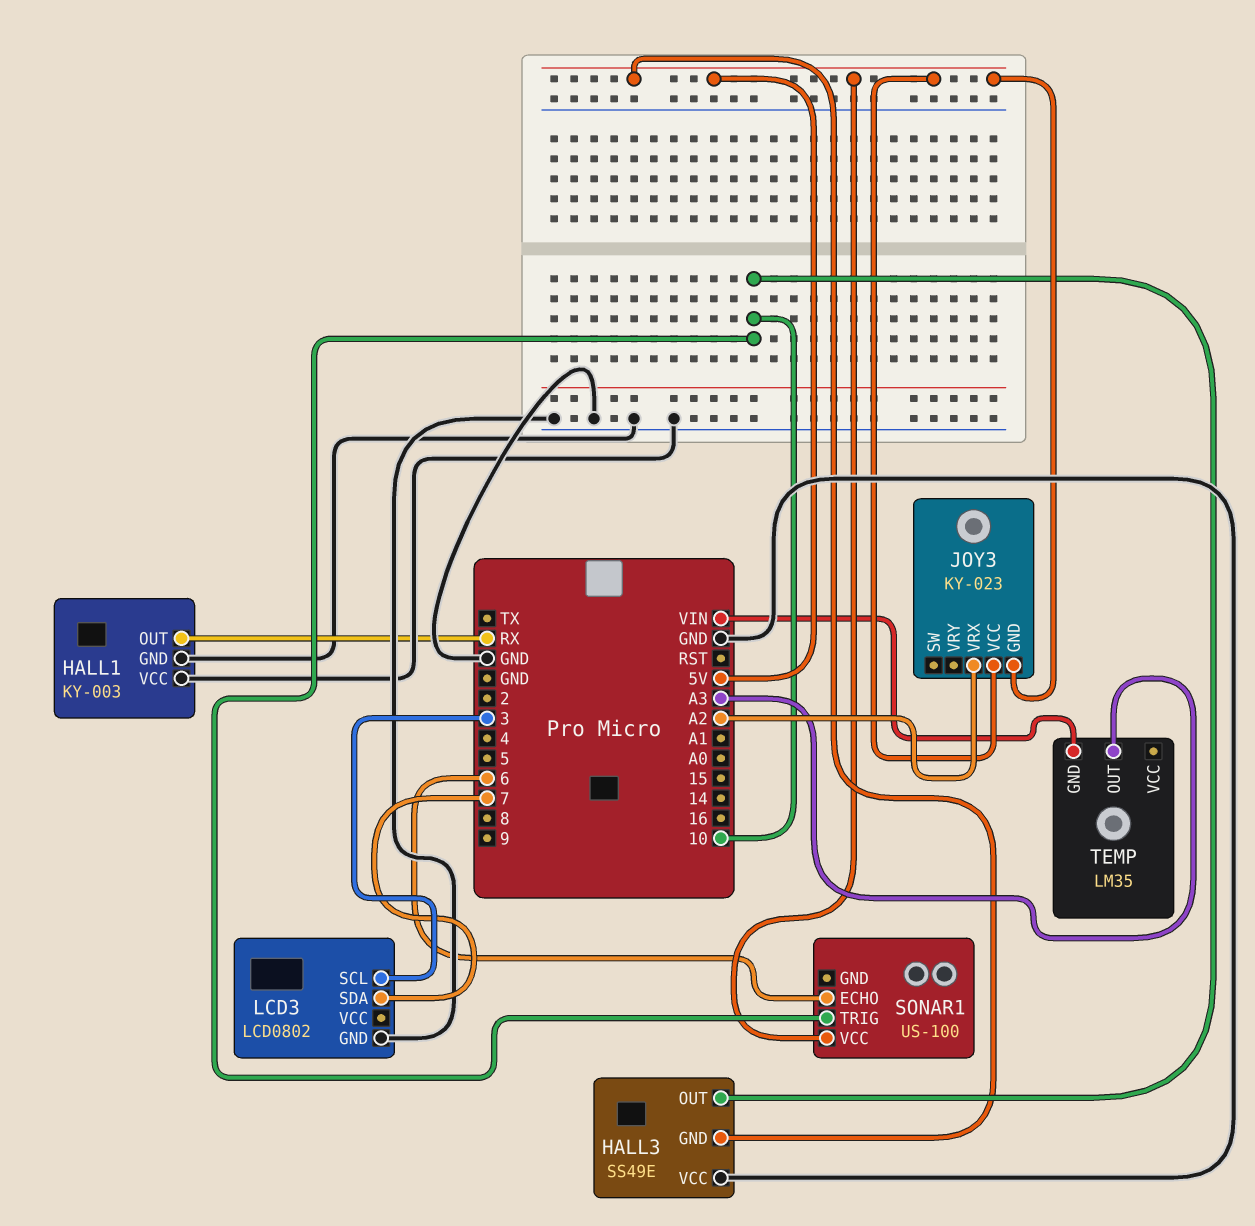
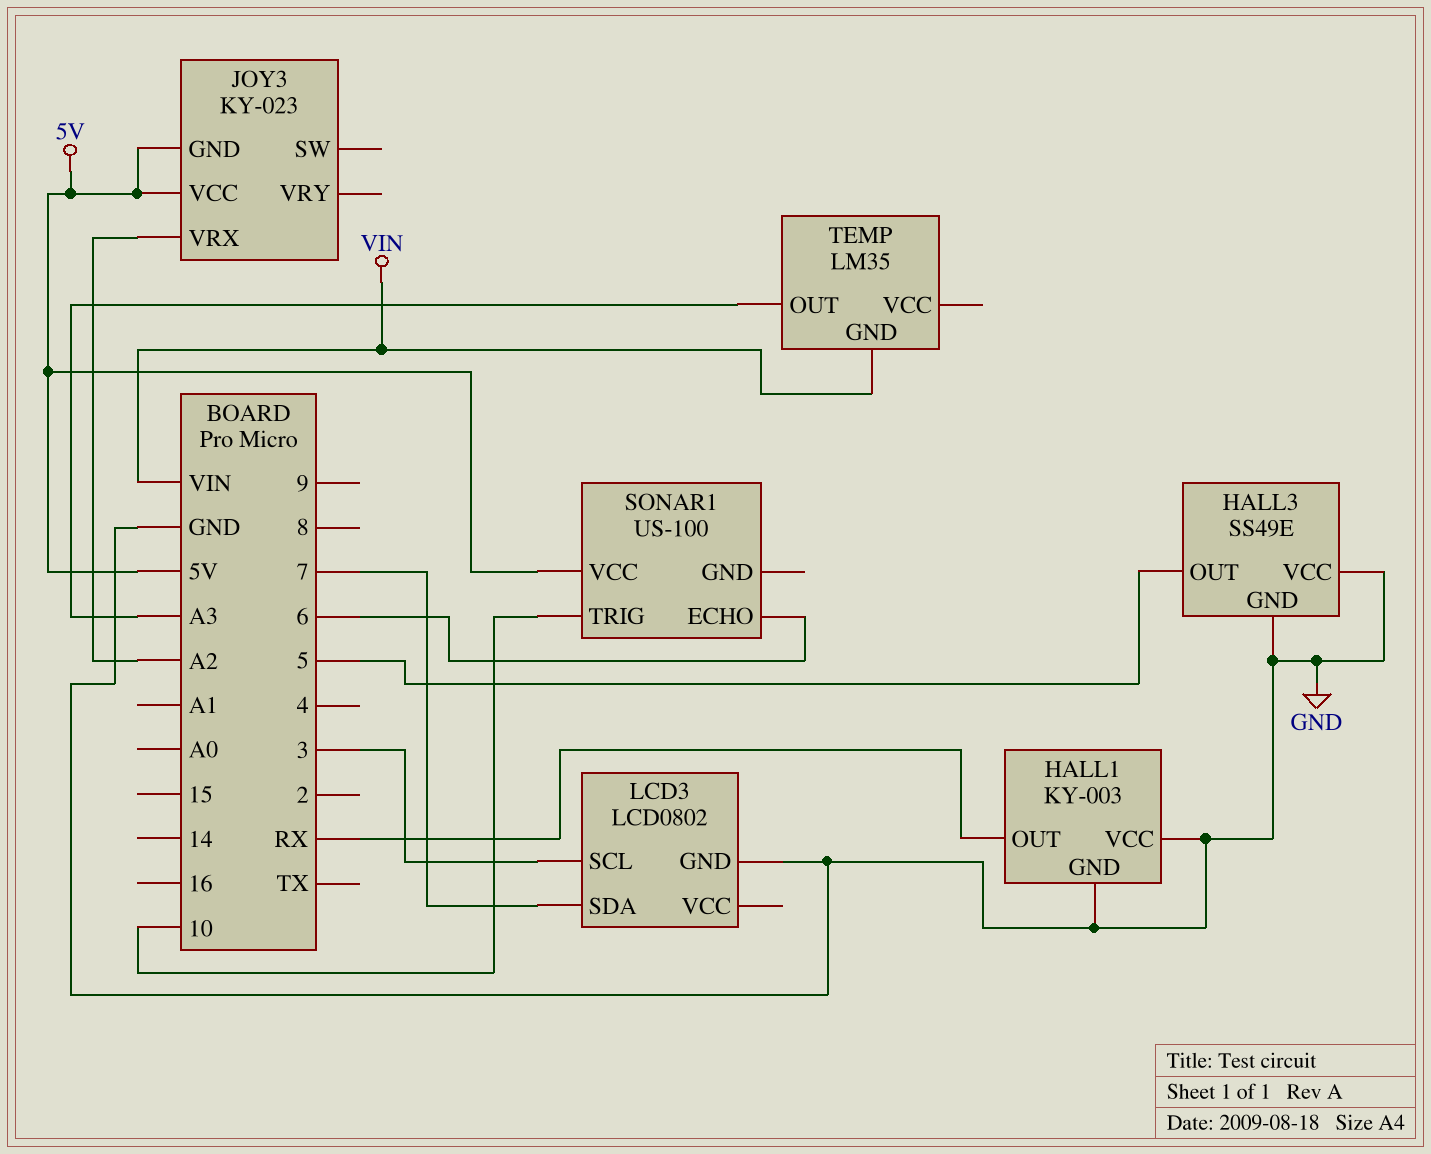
HALL3 pin GND: 5V -> GND
HALL3 pin OUT: 10 -> 5

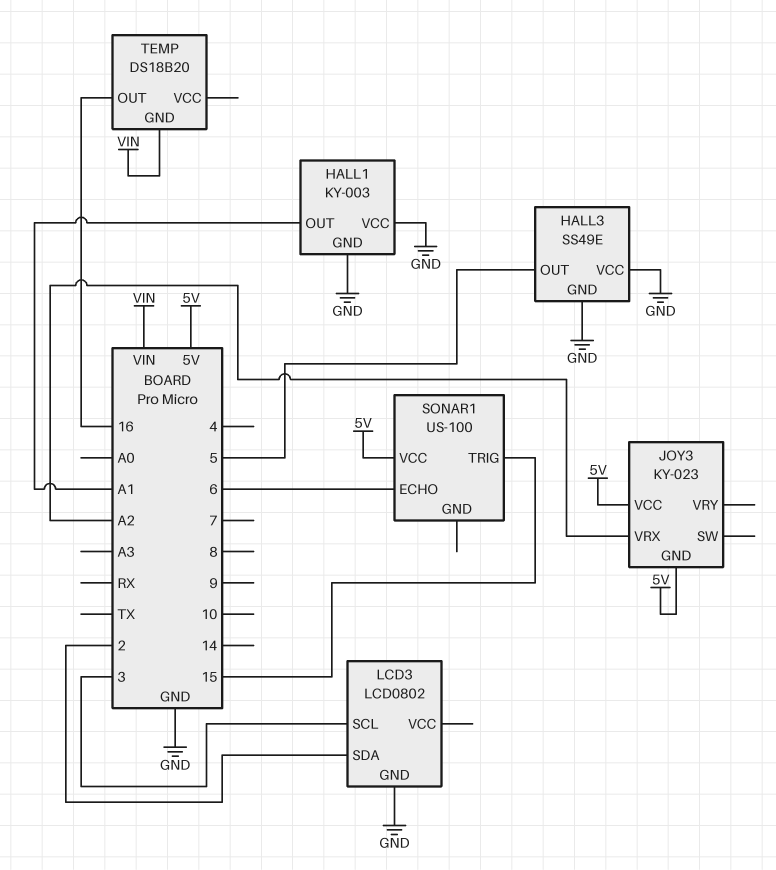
HALL1 pin OUT: RX -> A1
LCD3 pin SDA: 7 -> 2
SONAR1 pin TRIG: 10 -> 15
TEMP: LM35 -> DS18B20
TEMP pin OUT: A3 -> 16

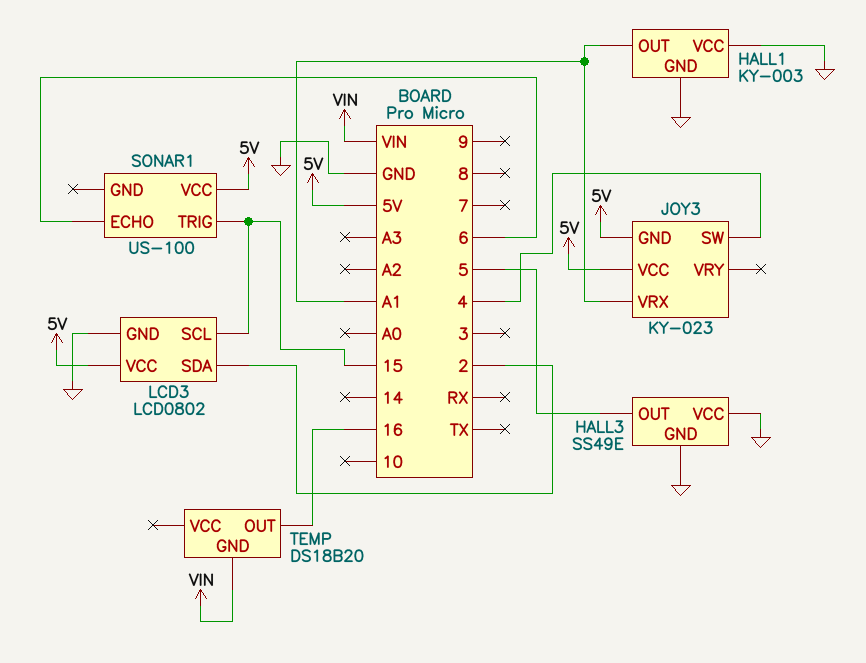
JOY3 pin SW: none -> 4
JOY3 pin VRX: A2 -> A1
LCD3 pin SCL: 3 -> 15
LCD3 pin VCC: none -> 5V

